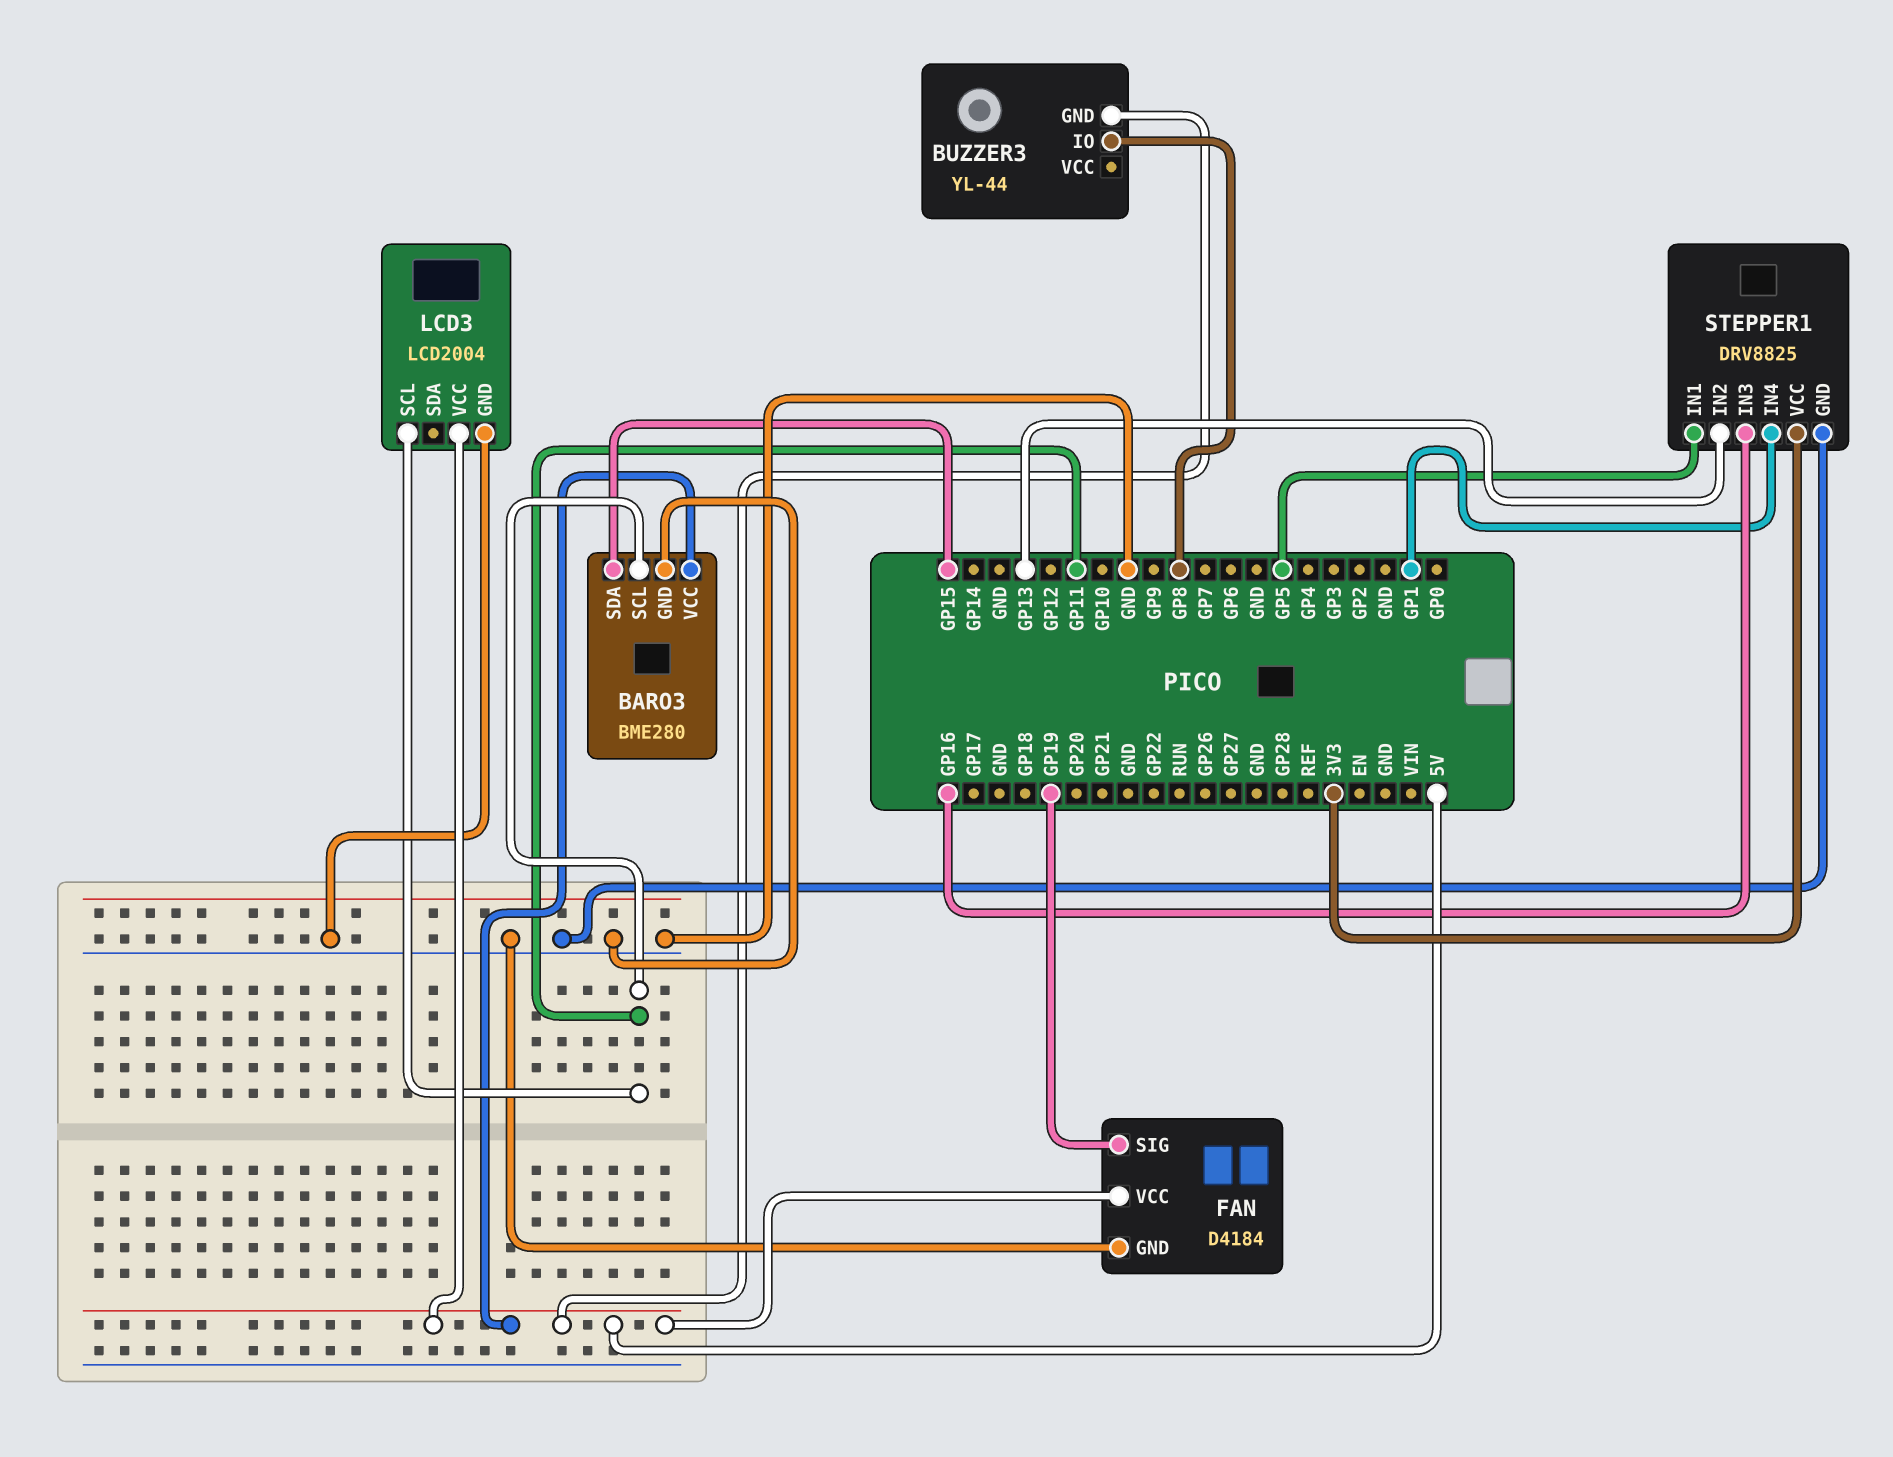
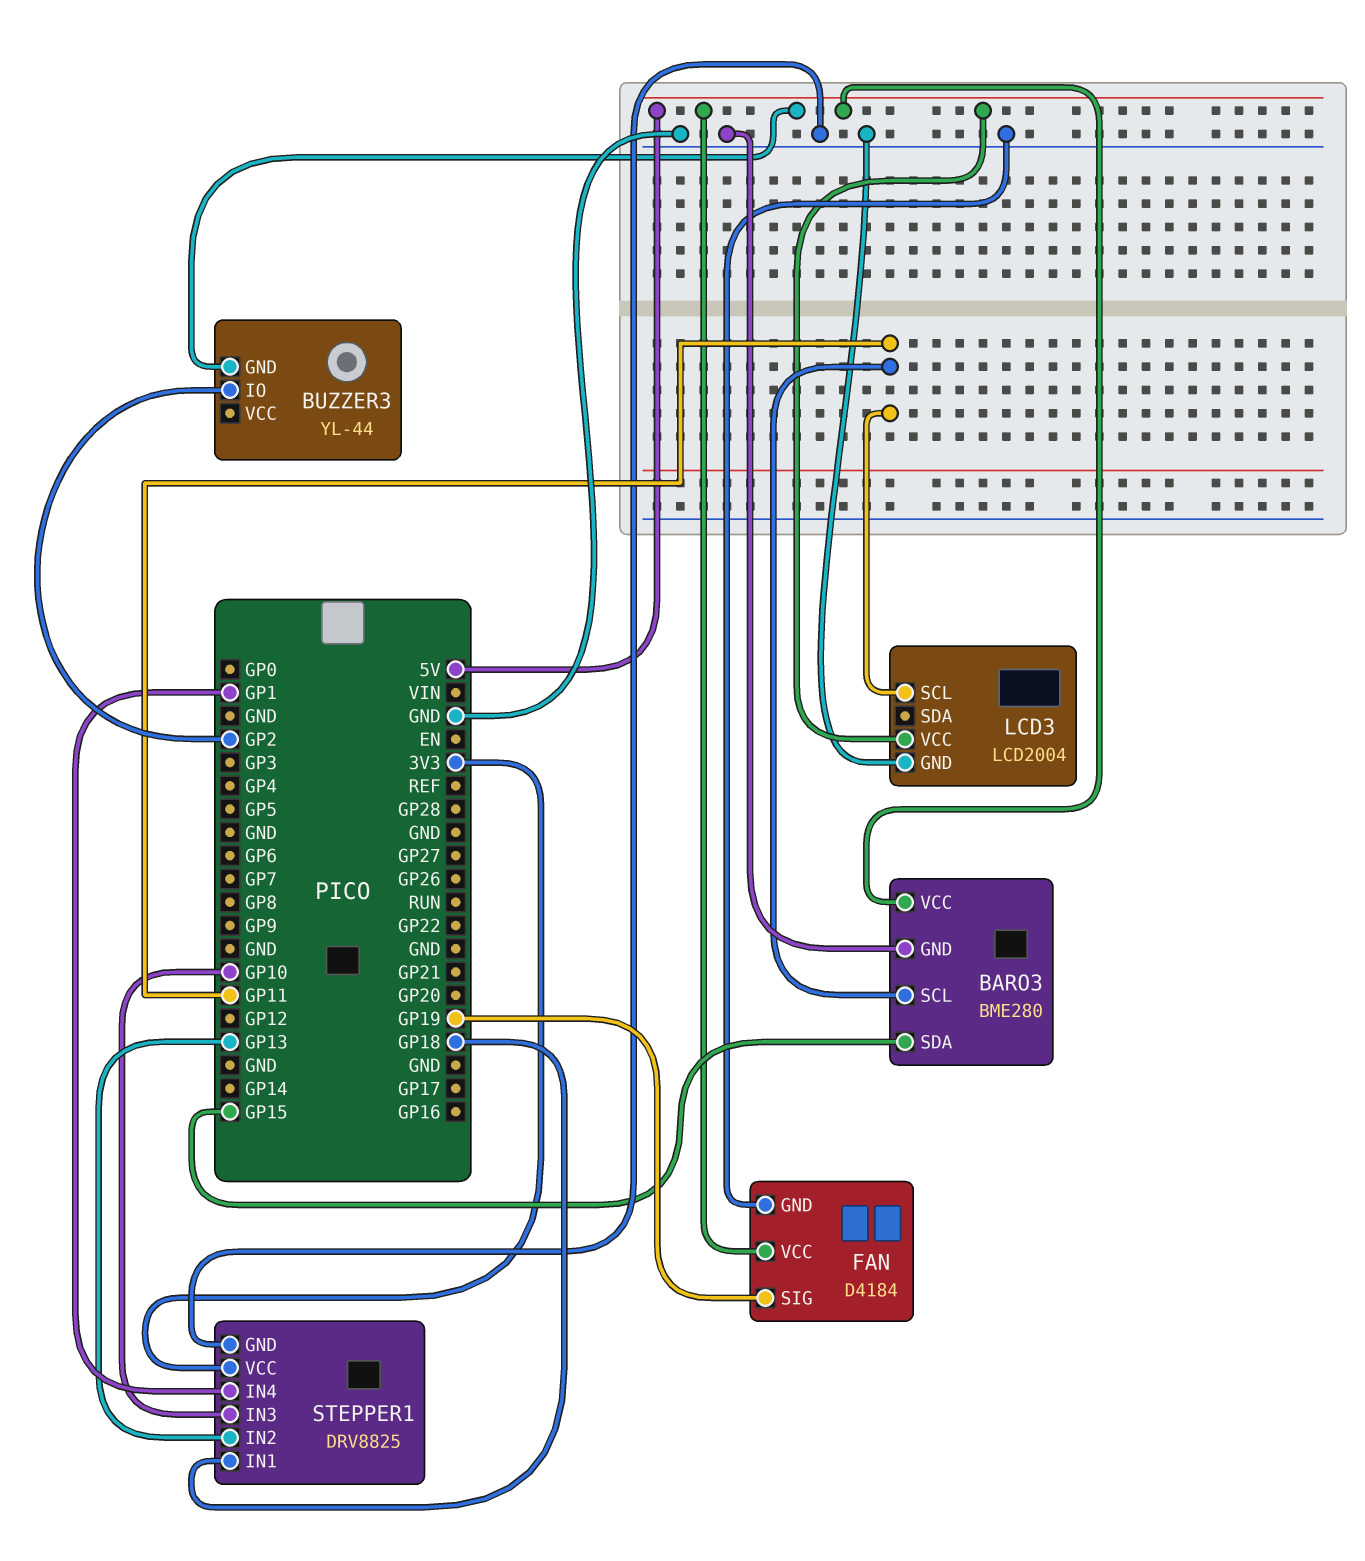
BUZZER3 pin IO: GP8 -> GP2
STEPPER1 pin IN1: GP5 -> GP18
STEPPER1 pin IN3: GP16 -> GP10

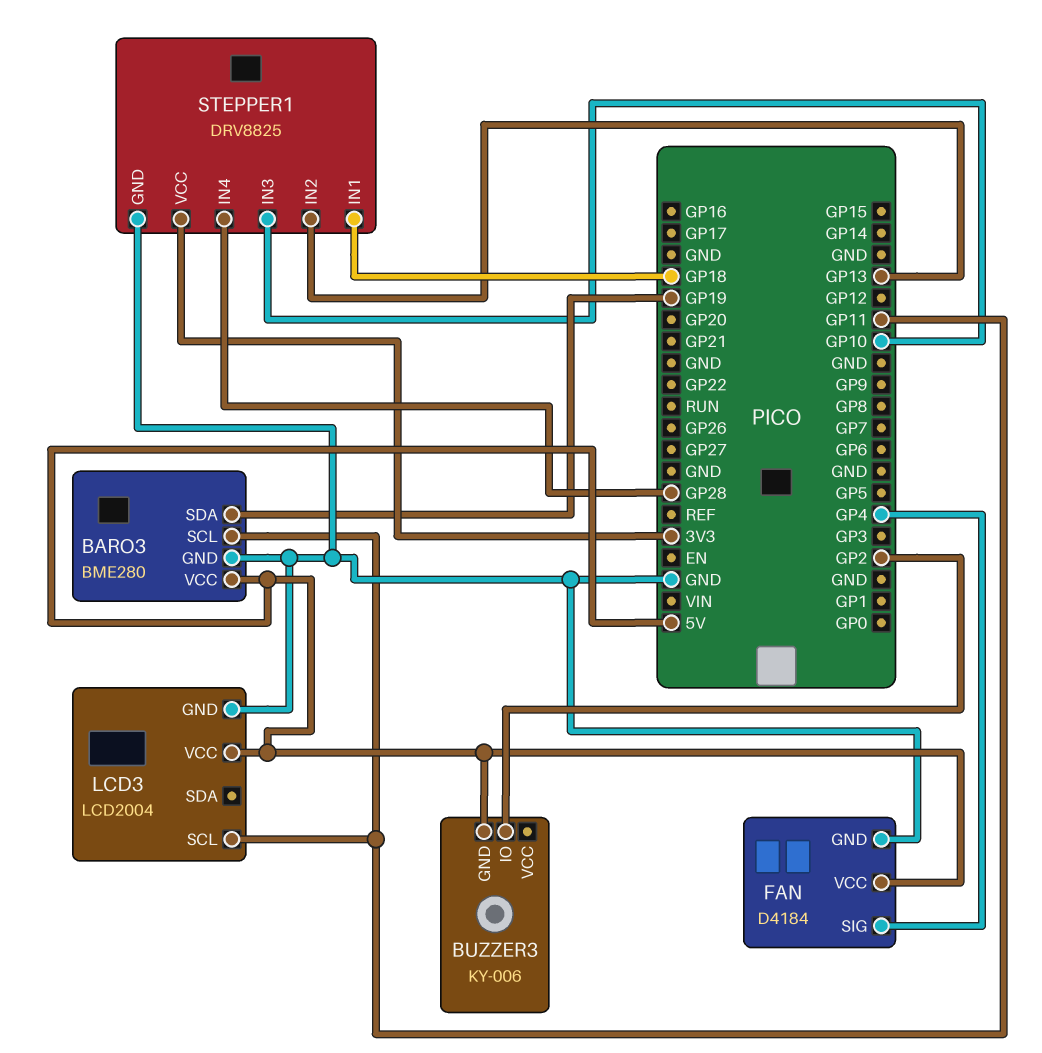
BARO3 pin SDA: GP15 -> GP19
BUZZER3: YL-44 -> KY-006
FAN pin SIG: GP19 -> GP4
STEPPER1 pin IN4: GP1 -> GP28

